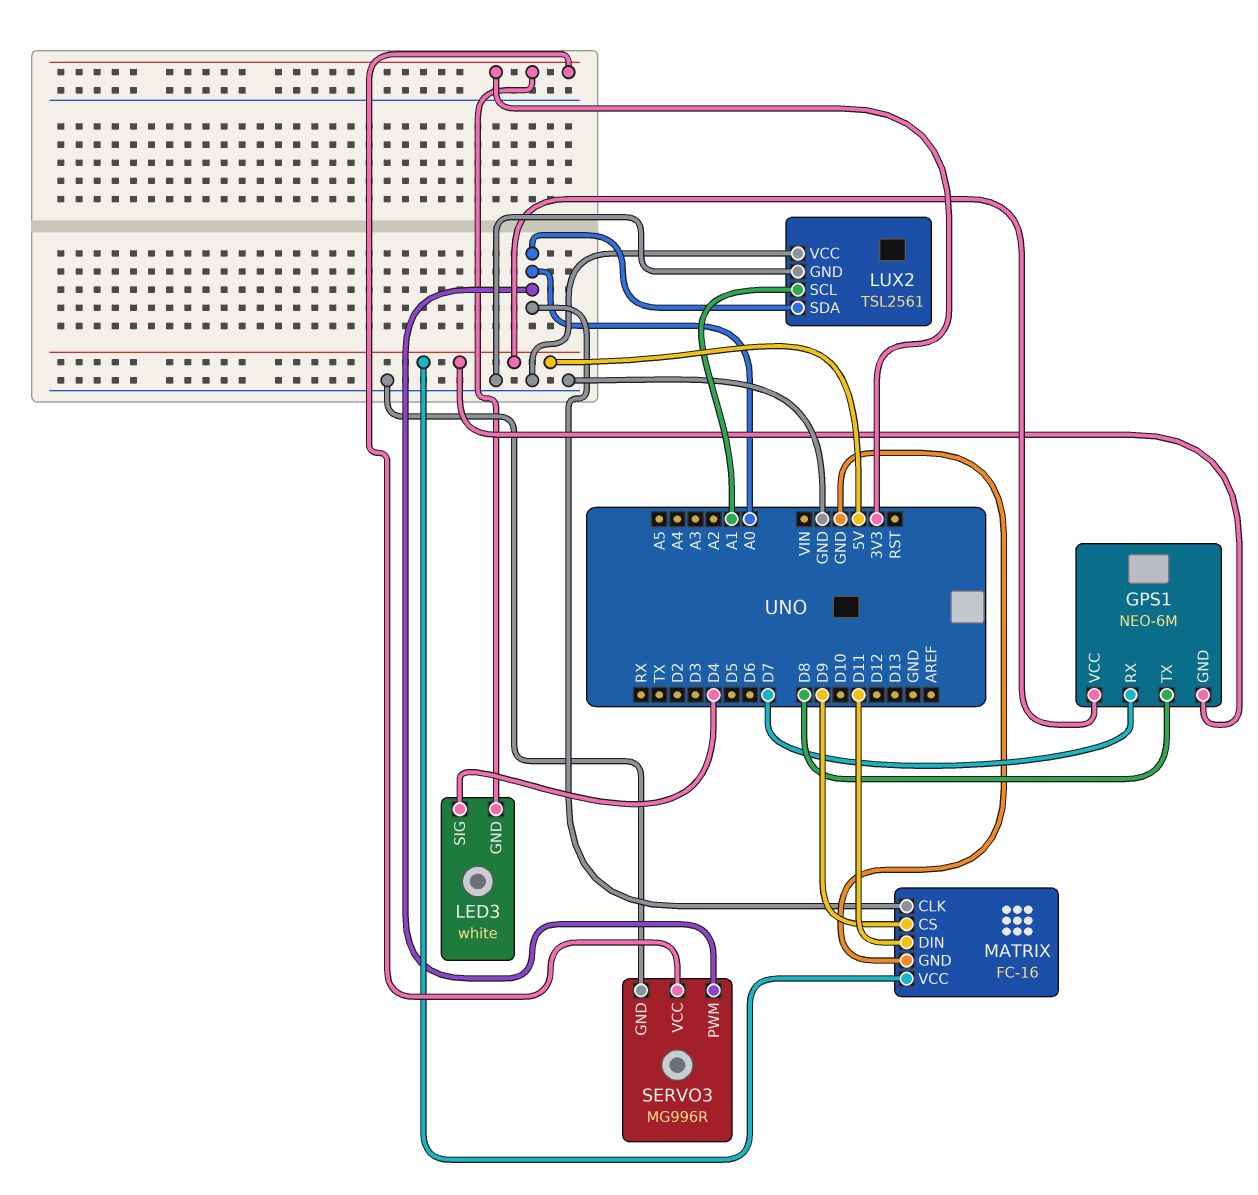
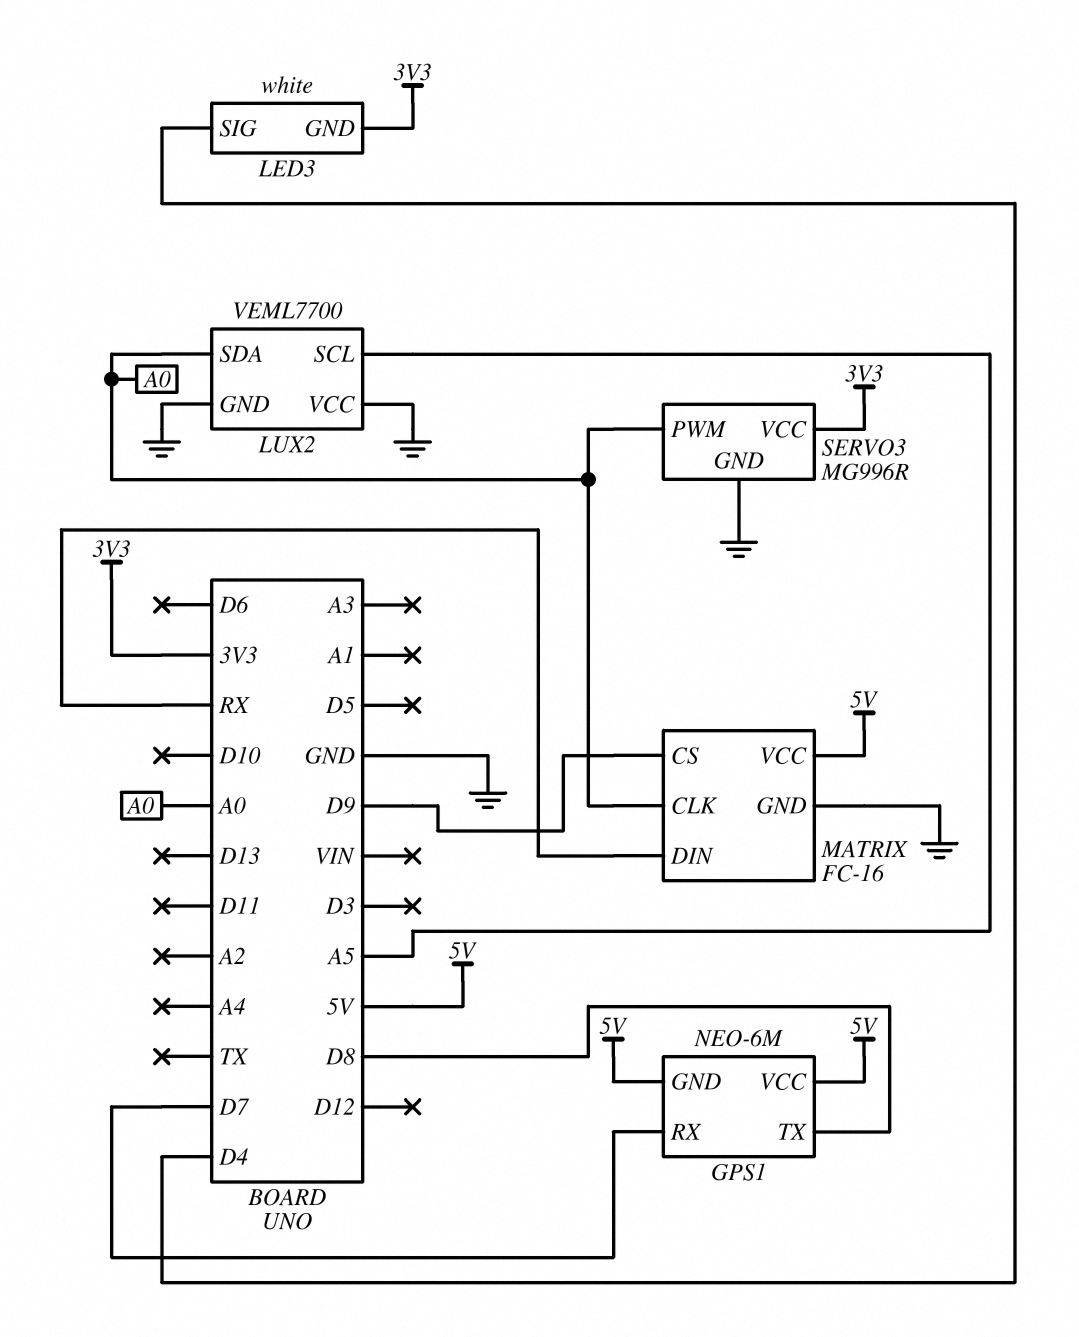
LUX2: TSL2561 -> VEML7700
LUX2 pin SCL: A1 -> A5
MATRIX pin DIN: D11 -> RX

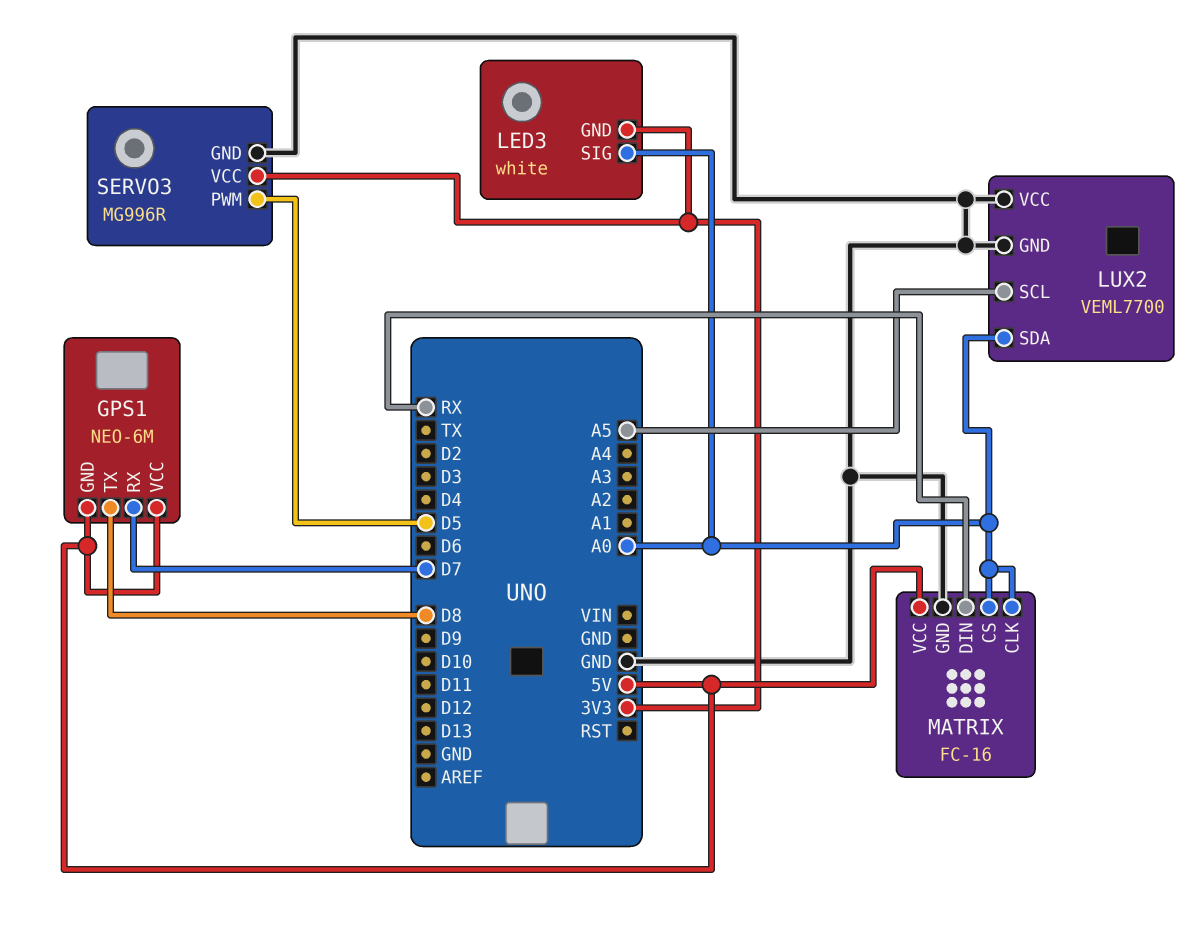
LED3 pin SIG: D4 -> A0
MATRIX pin CS: D9 -> A0
SERVO3 pin PWM: A0 -> D5

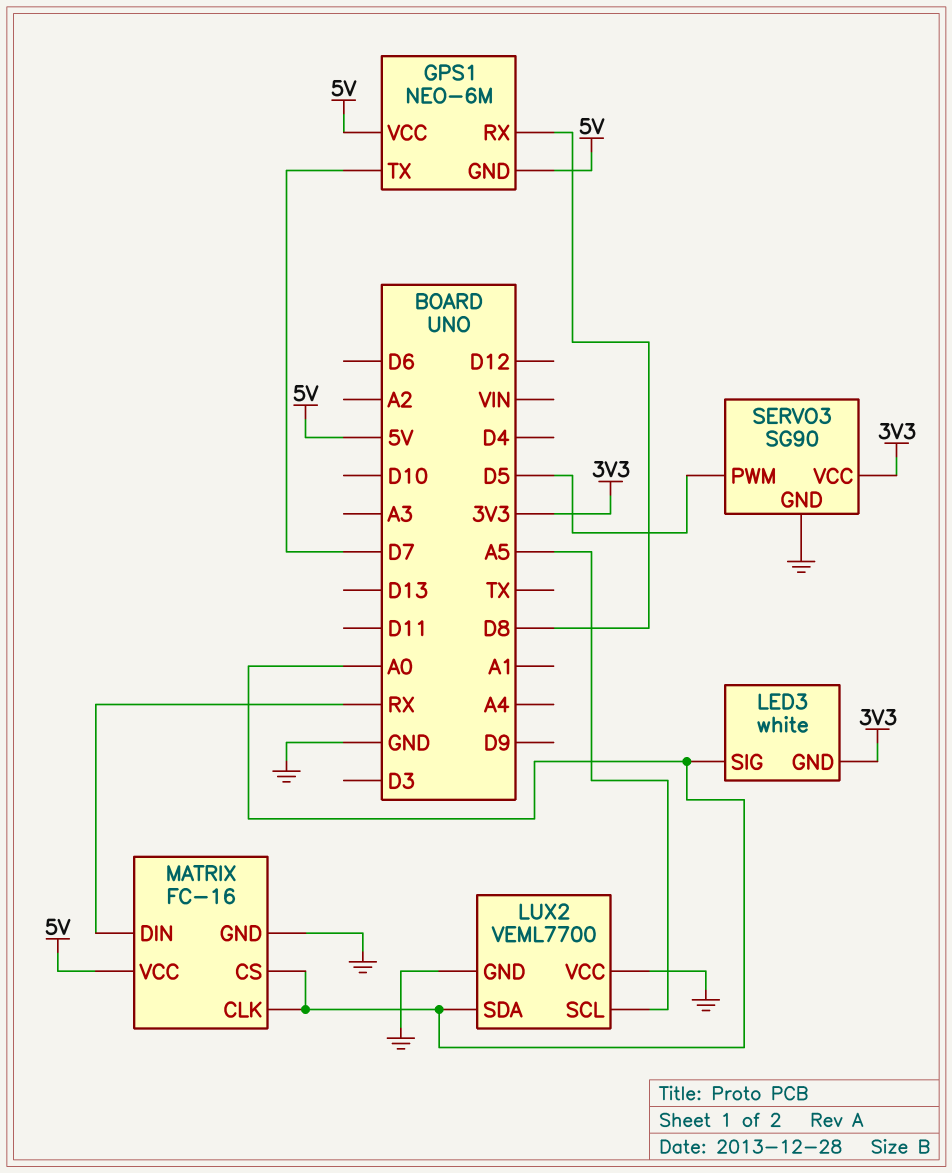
GPS1 pin RX: D7 -> D8
GPS1 pin TX: D8 -> D7
SERVO3: MG996R -> SG90

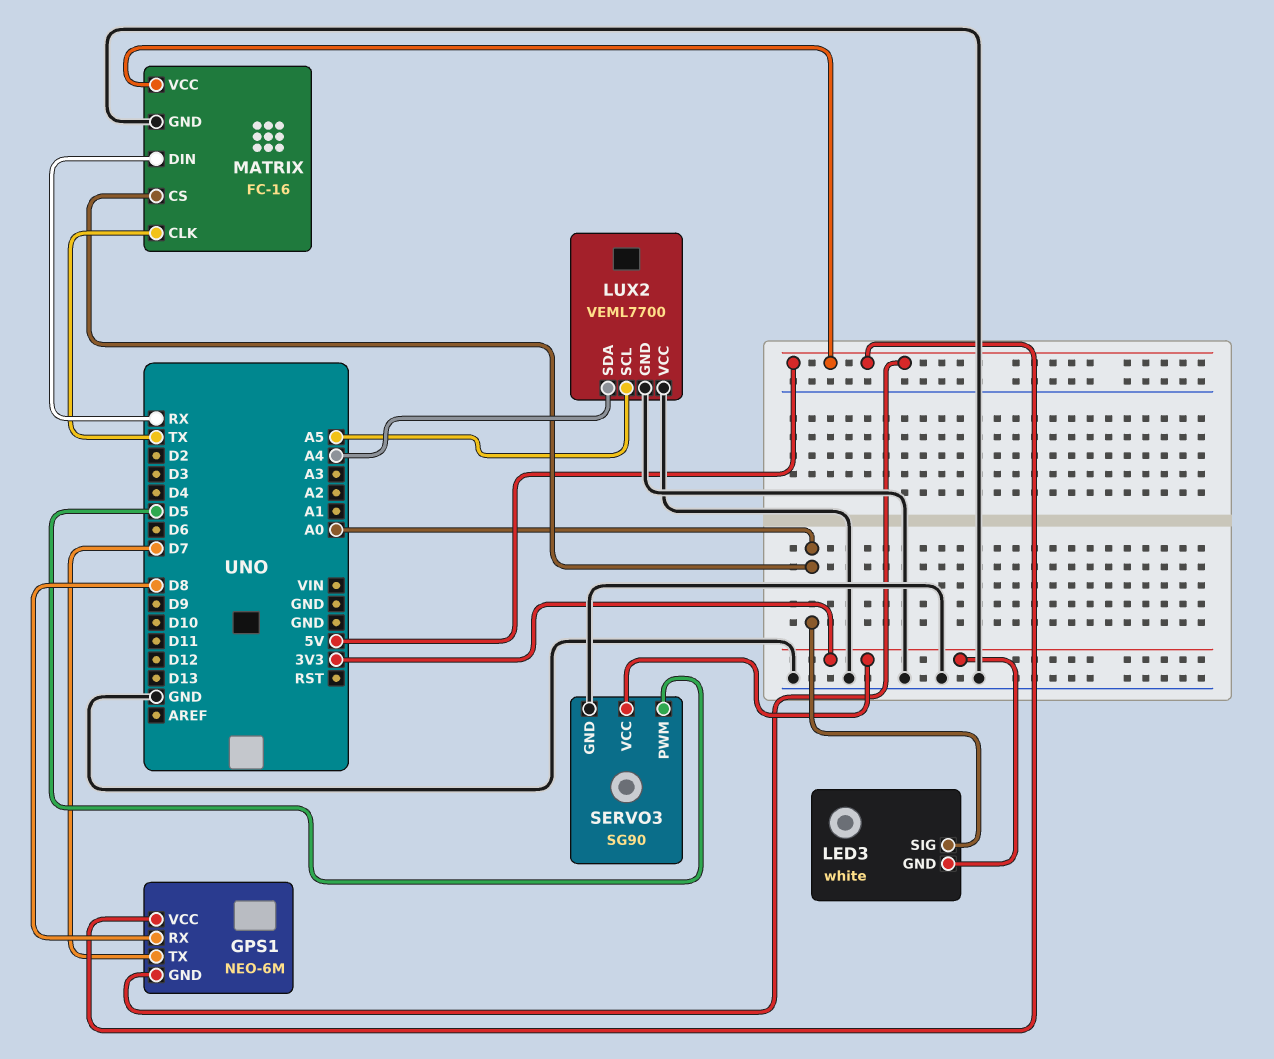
LUX2 pin SDA: A0 -> A4
MATRIX pin CLK: A0 -> TX

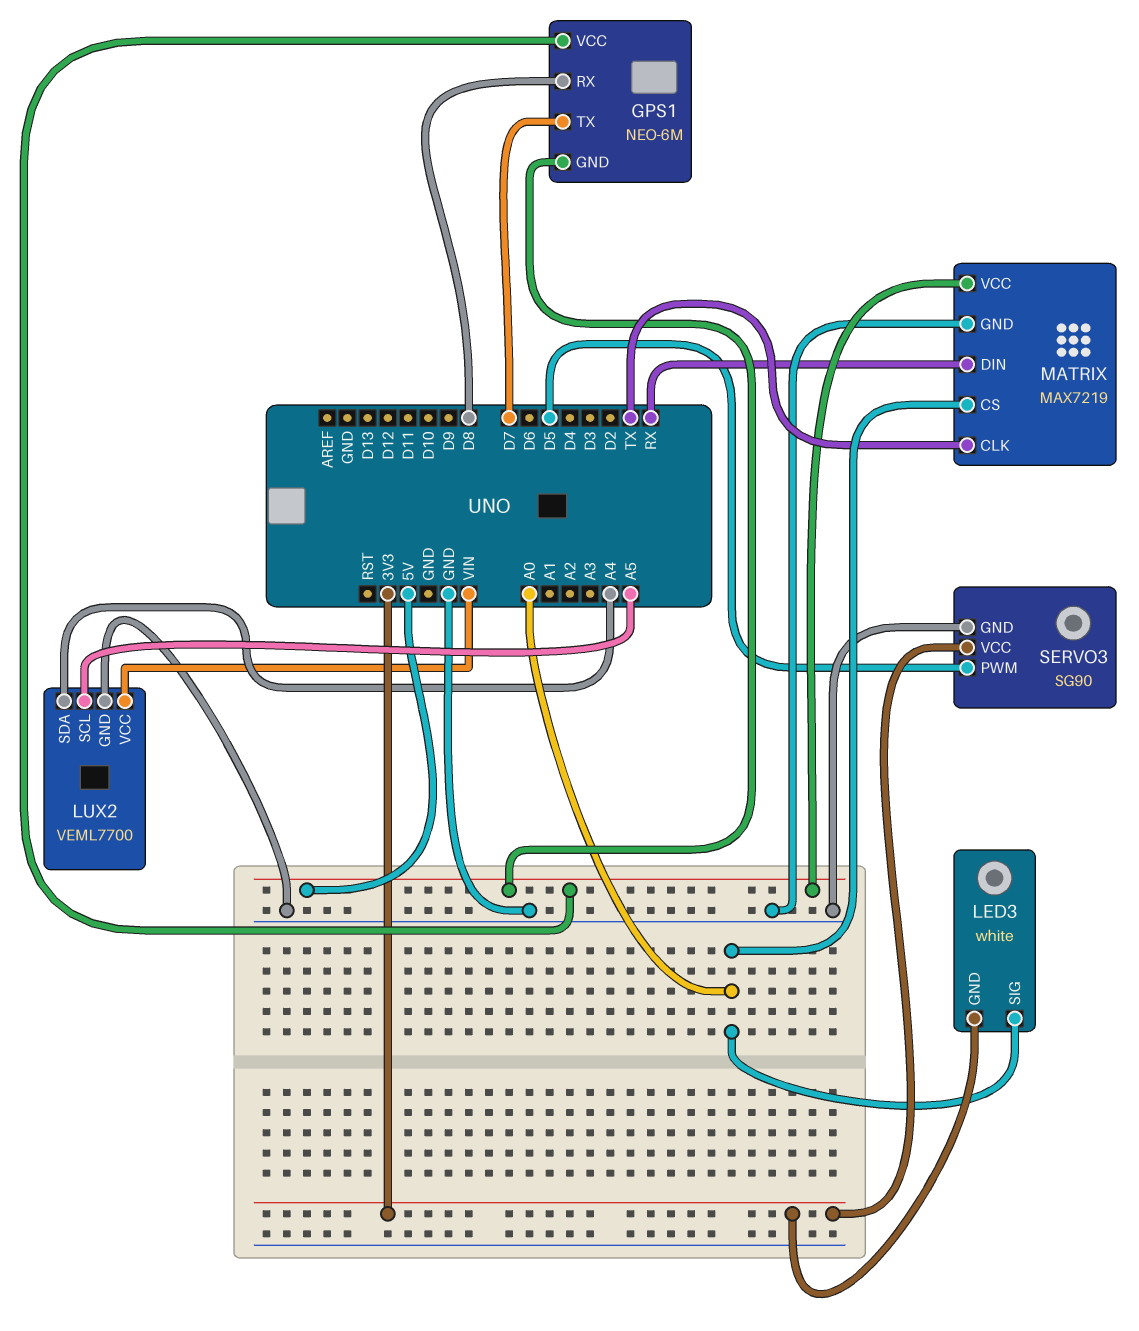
LUX2 pin VCC: GND -> VIN
MATRIX: FC-16 -> MAX7219

